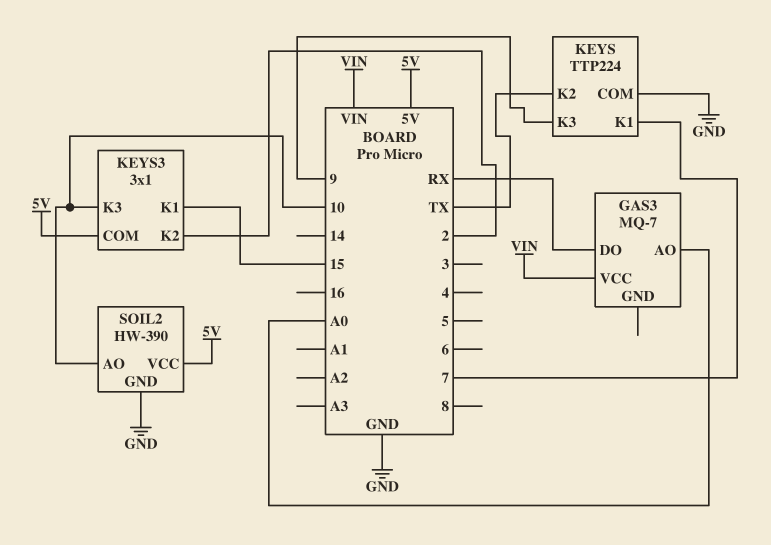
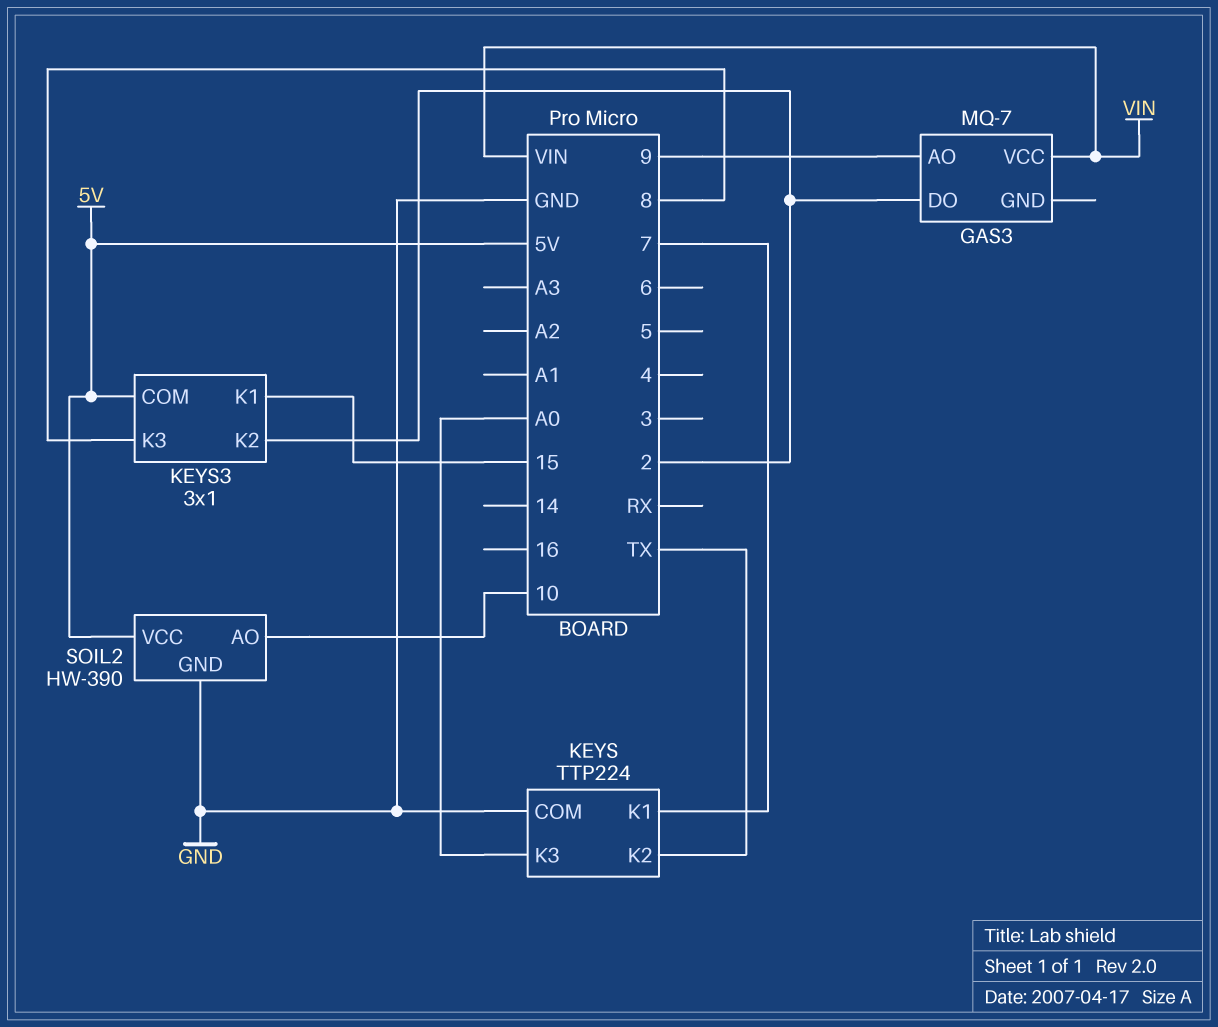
GAS3 pin AO: A0 -> 9
GAS3 pin DO: RX -> 2
KEYS pin K3: 9 -> A0
KEYS3 pin K3: 10 -> 8

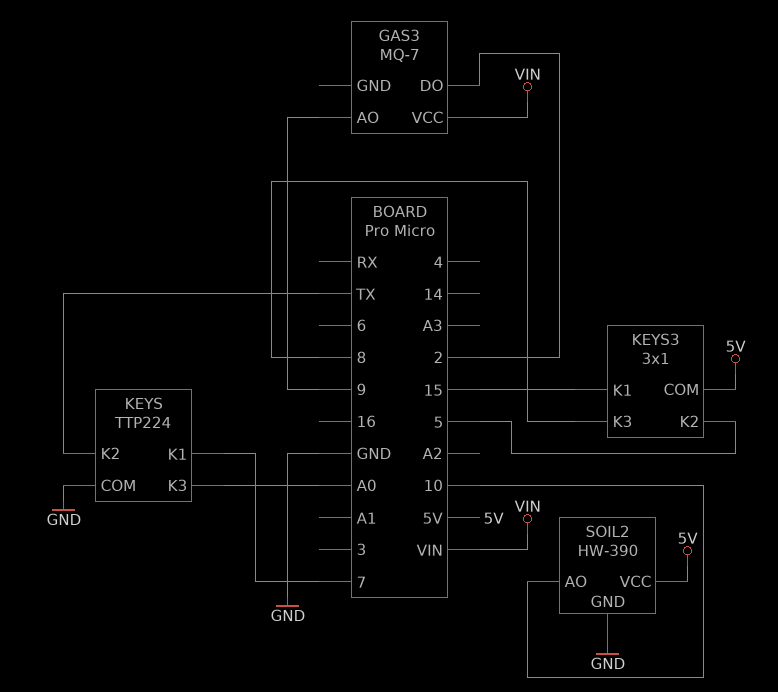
KEYS3 pin K2: 2 -> 5

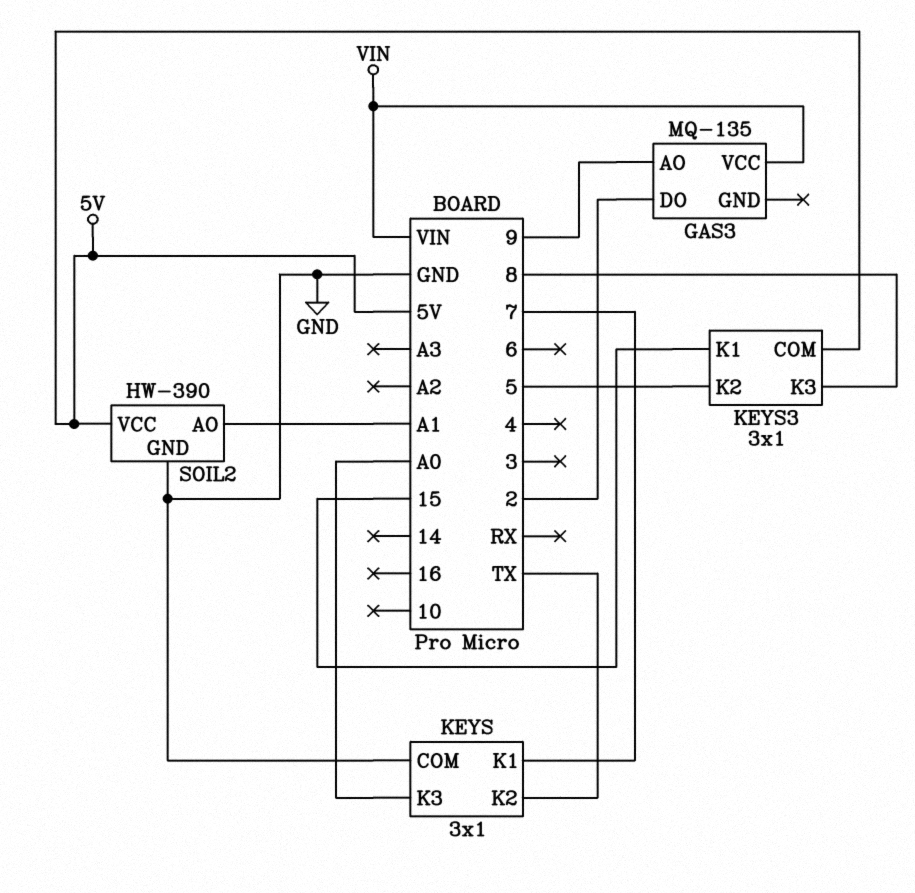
GAS3: MQ-7 -> MQ-135
KEYS: TTP224 -> 3x1
SOIL2 pin AO: 10 -> A1

